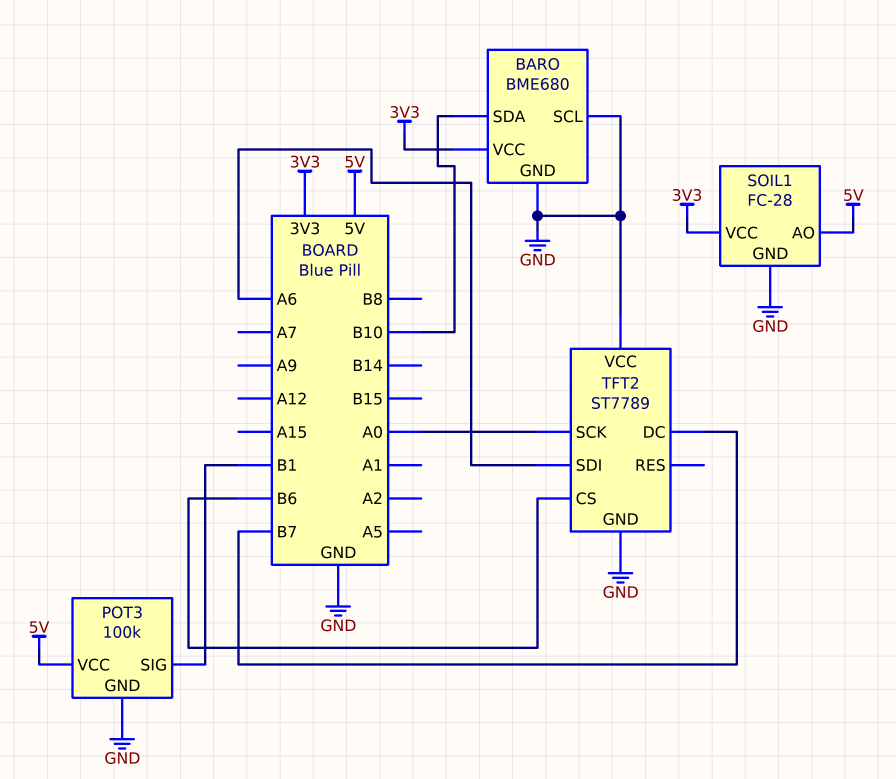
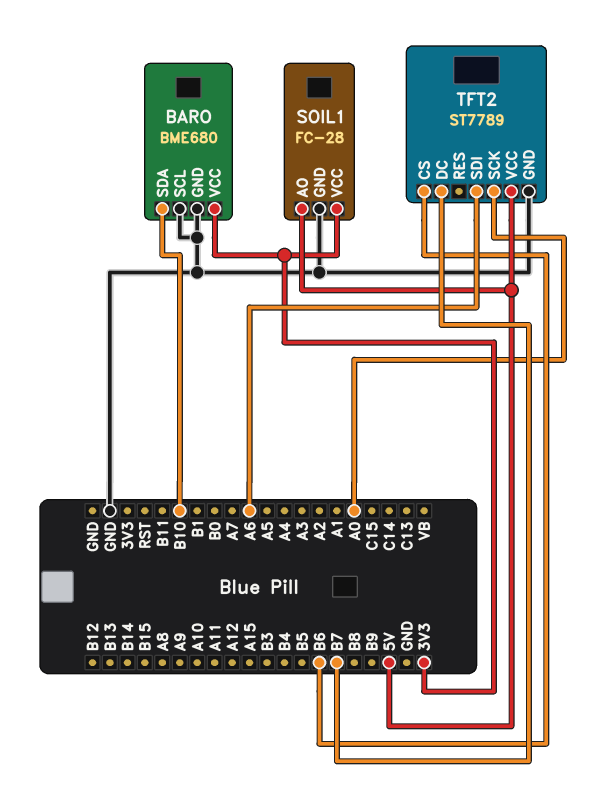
POT3: 100k -> none
POT3 pin GND: GND -> none
POT3 pin SIG: B1 -> none
POT3 pin VCC: 5V -> none
TFT2 pin VCC: GND -> 5V

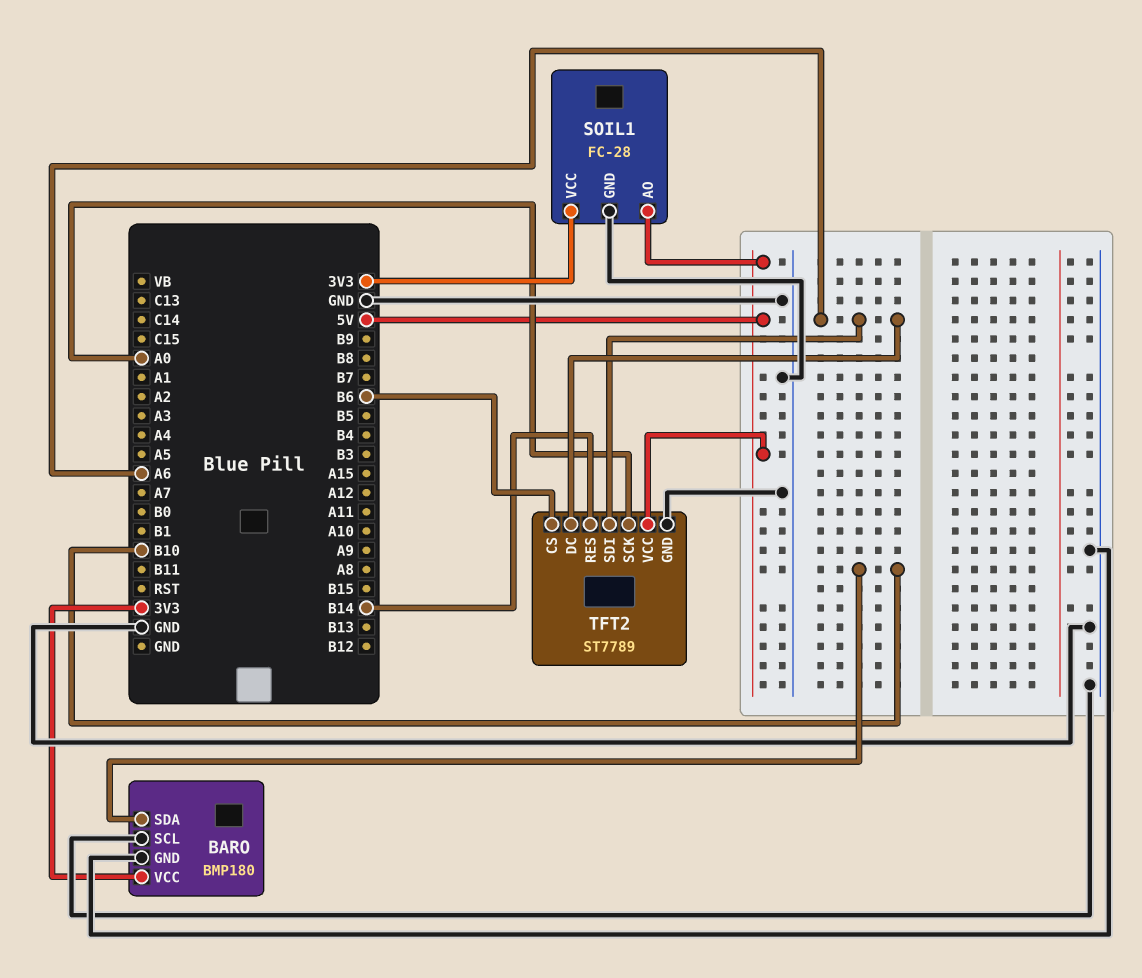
BARO: BME680 -> BMP180
TFT2 pin DC: B7 -> A6
TFT2 pin RES: none -> B14

